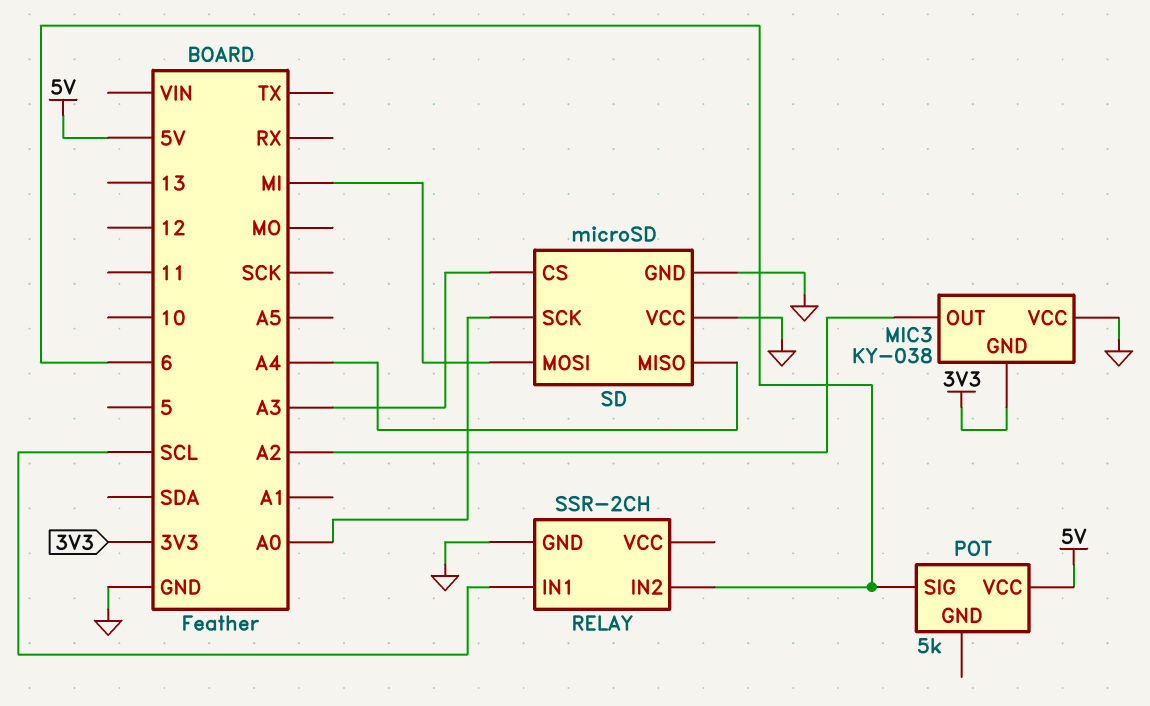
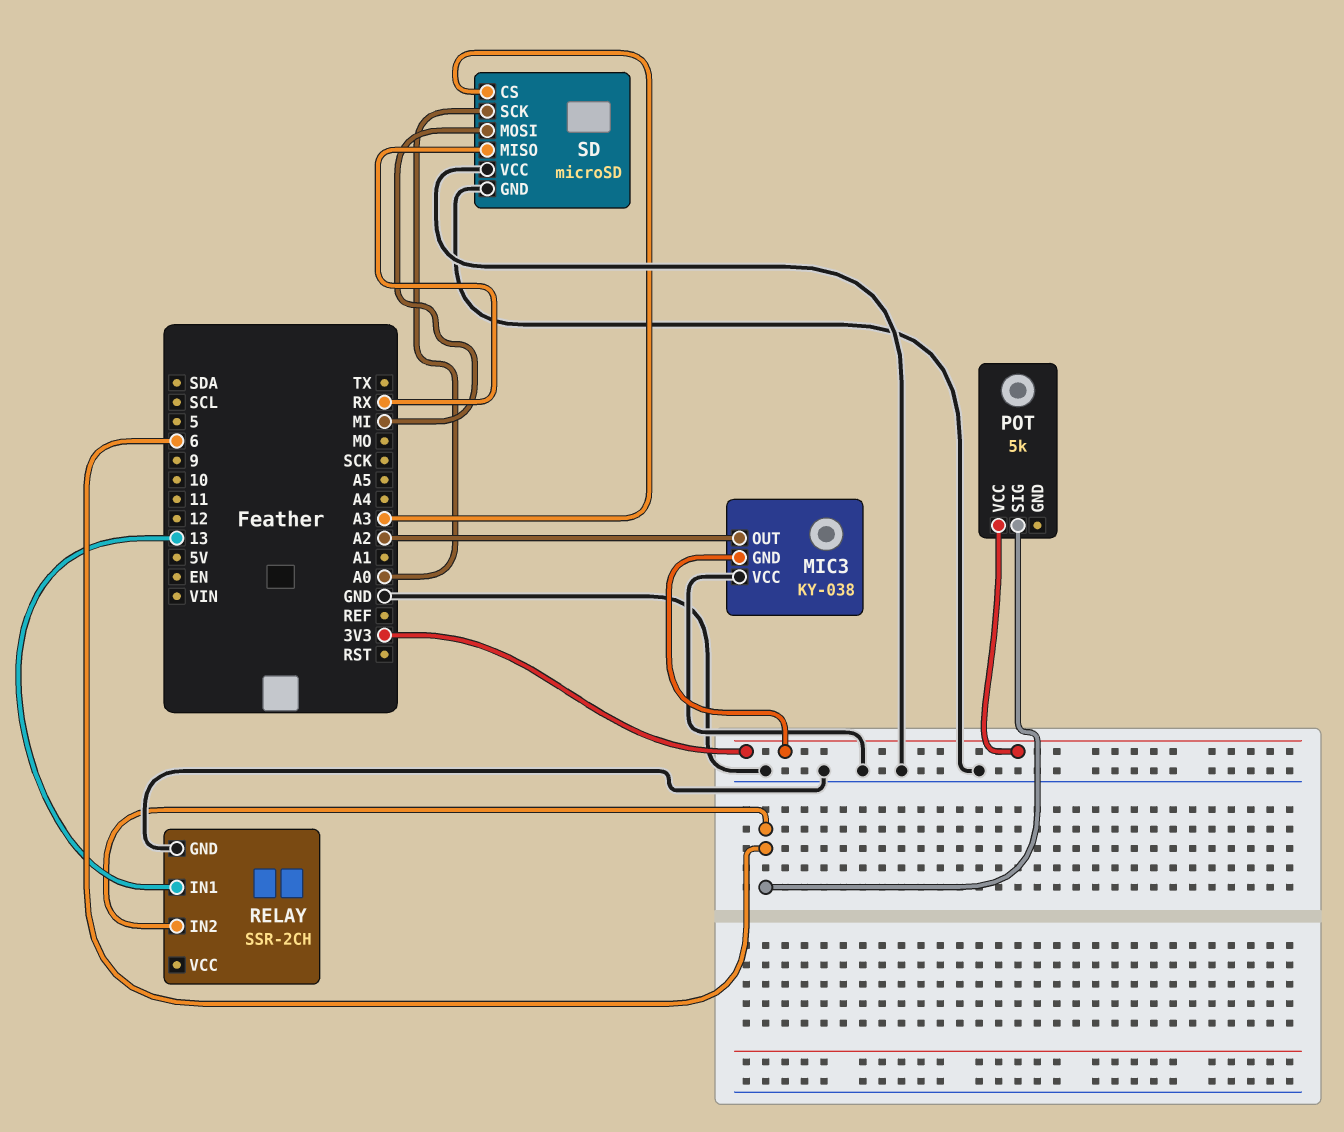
POT pin VCC: 5V -> 3V3
RELAY pin IN1: SCL -> 13
SD pin MISO: A4 -> RX

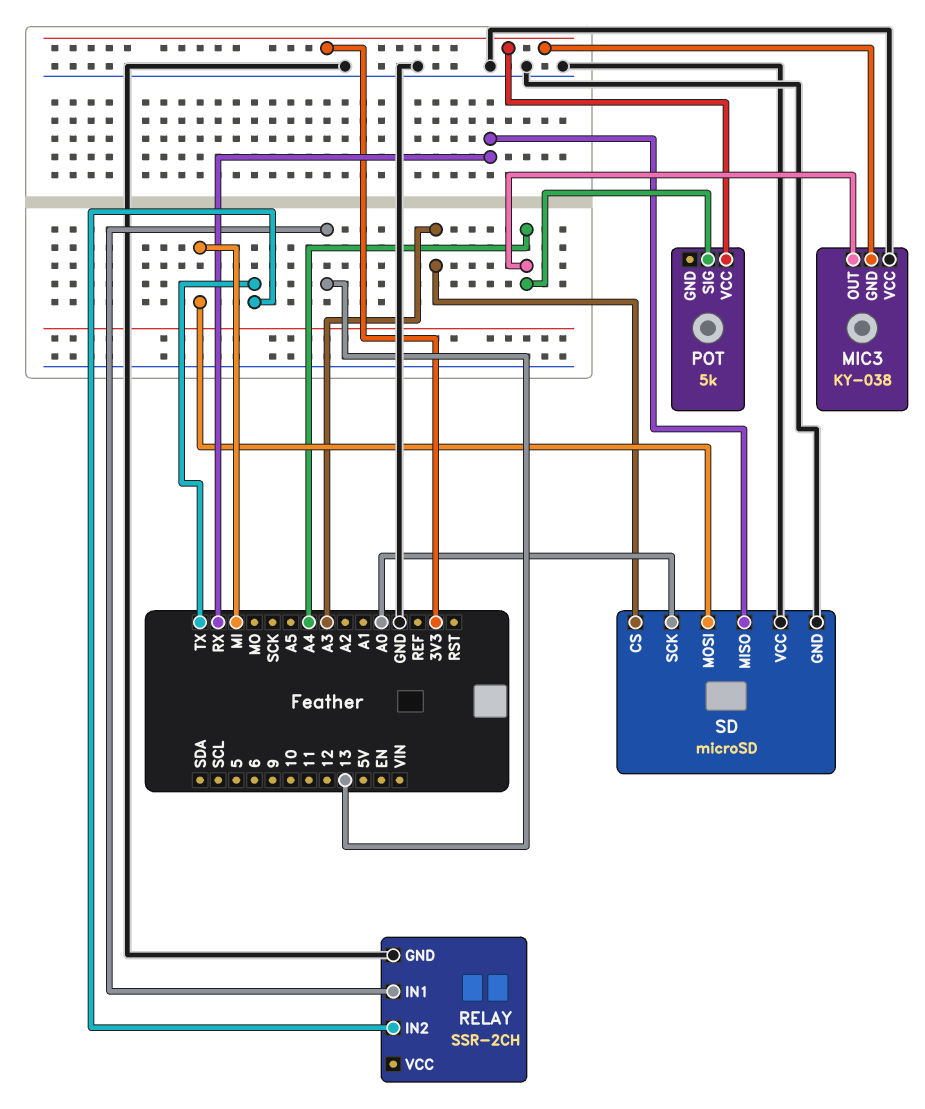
MIC3 pin OUT: A2 -> A4
POT pin SIG: 6 -> A4
RELAY pin IN2: 6 -> TX

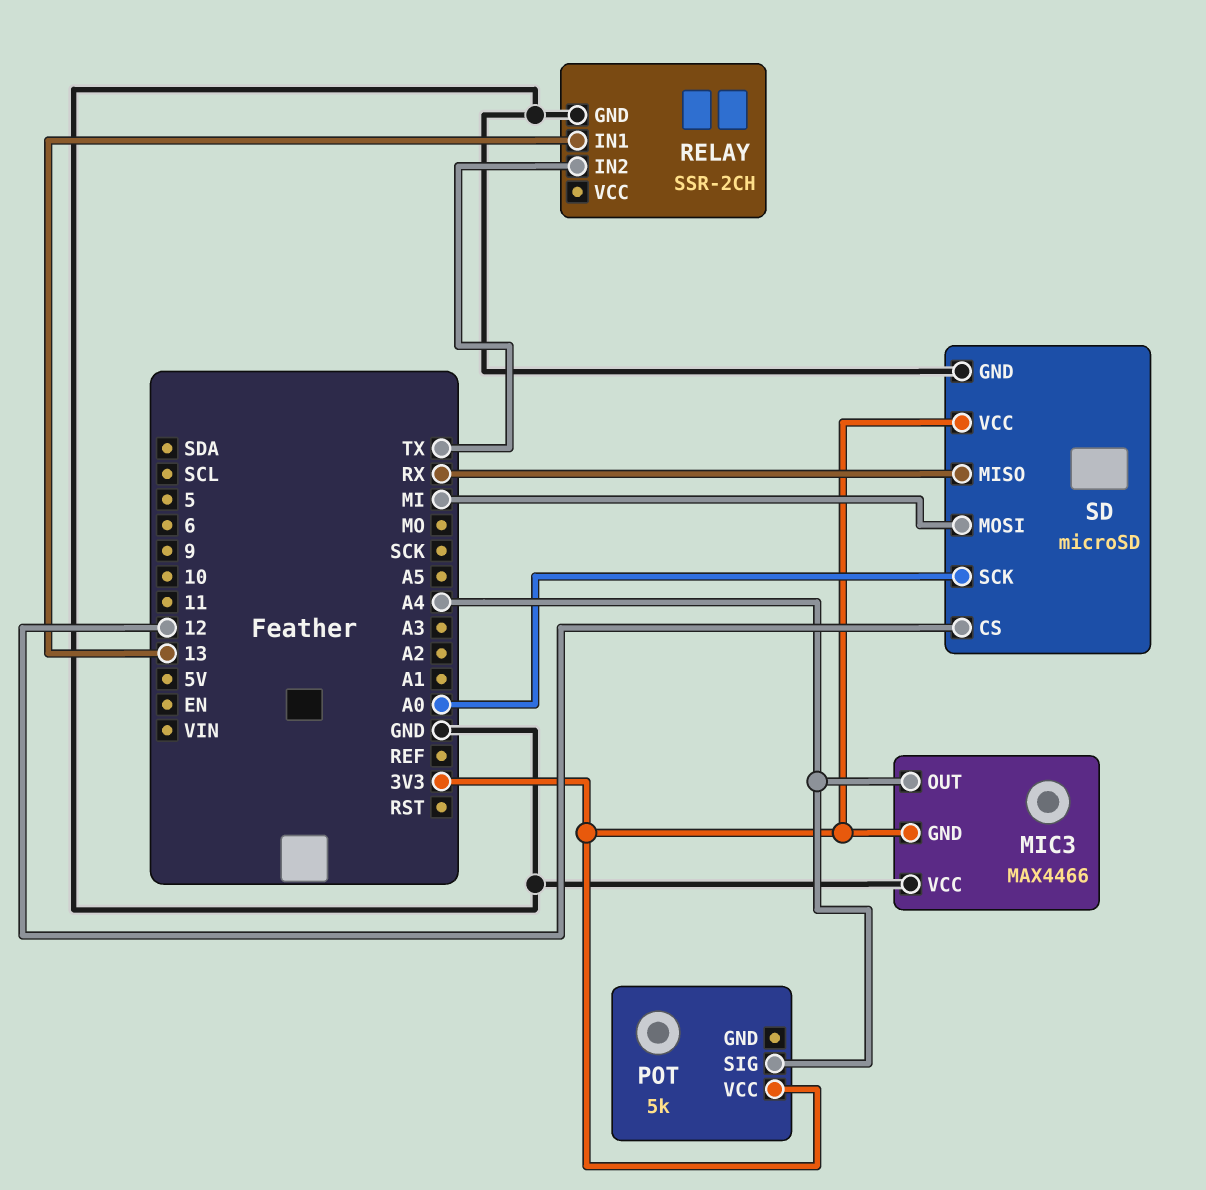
MIC3: KY-038 -> MAX4466
SD pin CS: A3 -> 12
SD pin VCC: GND -> 3V3

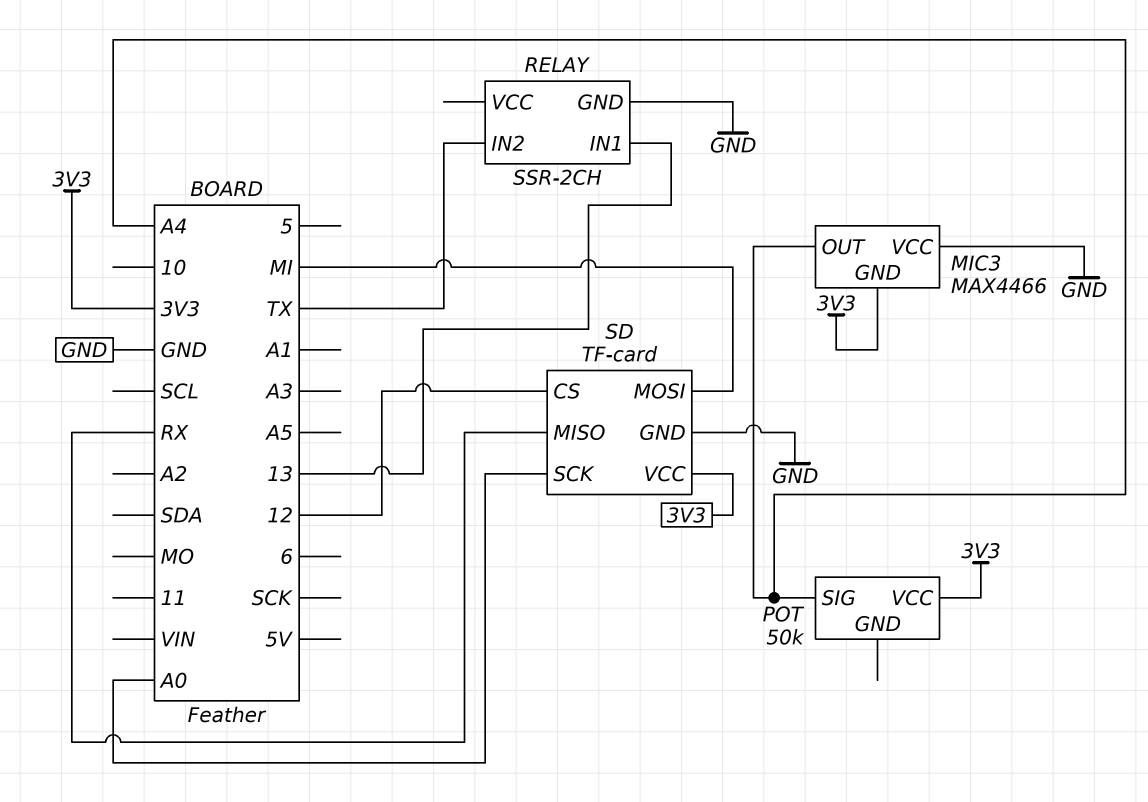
POT: 5k -> 50k
SD: microSD -> TF-card

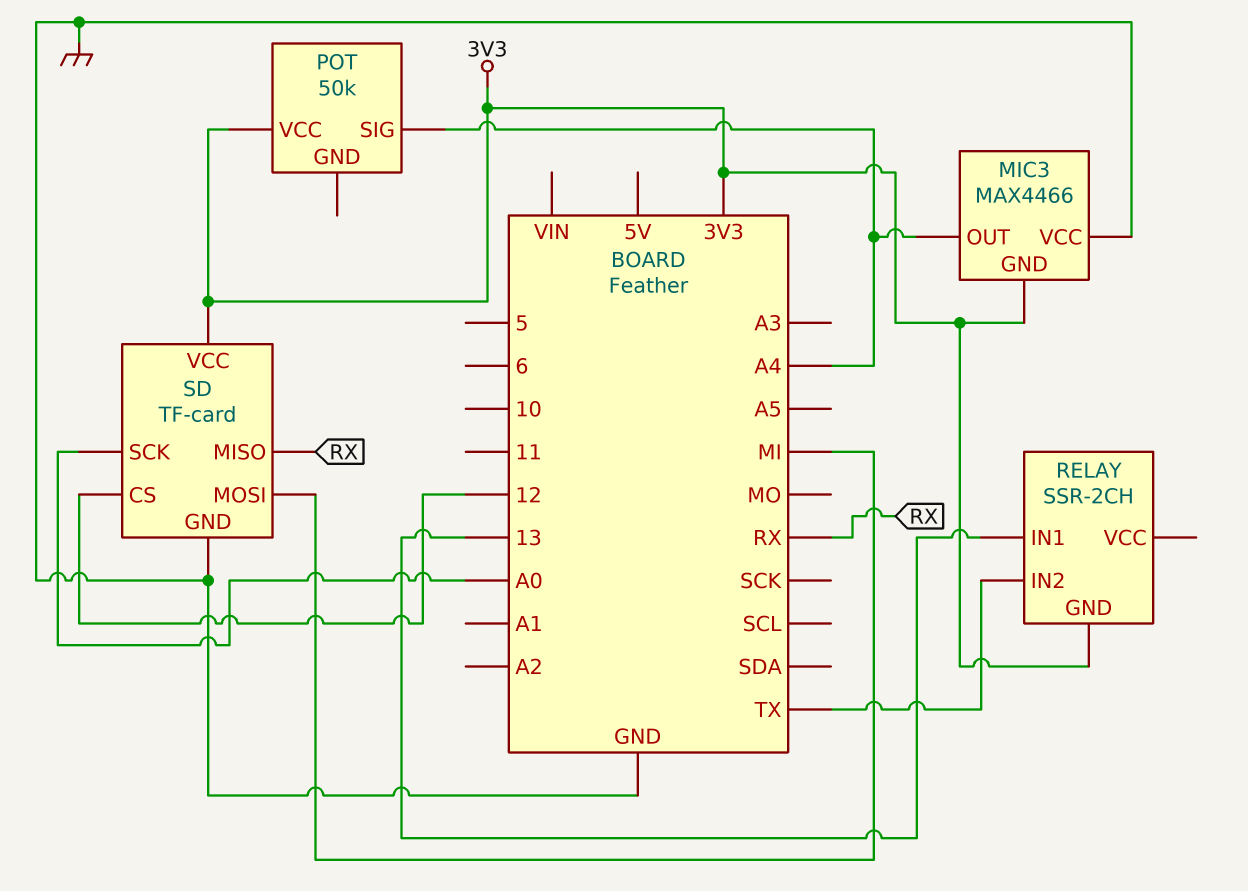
RELAY pin GND: GND -> 3V3

